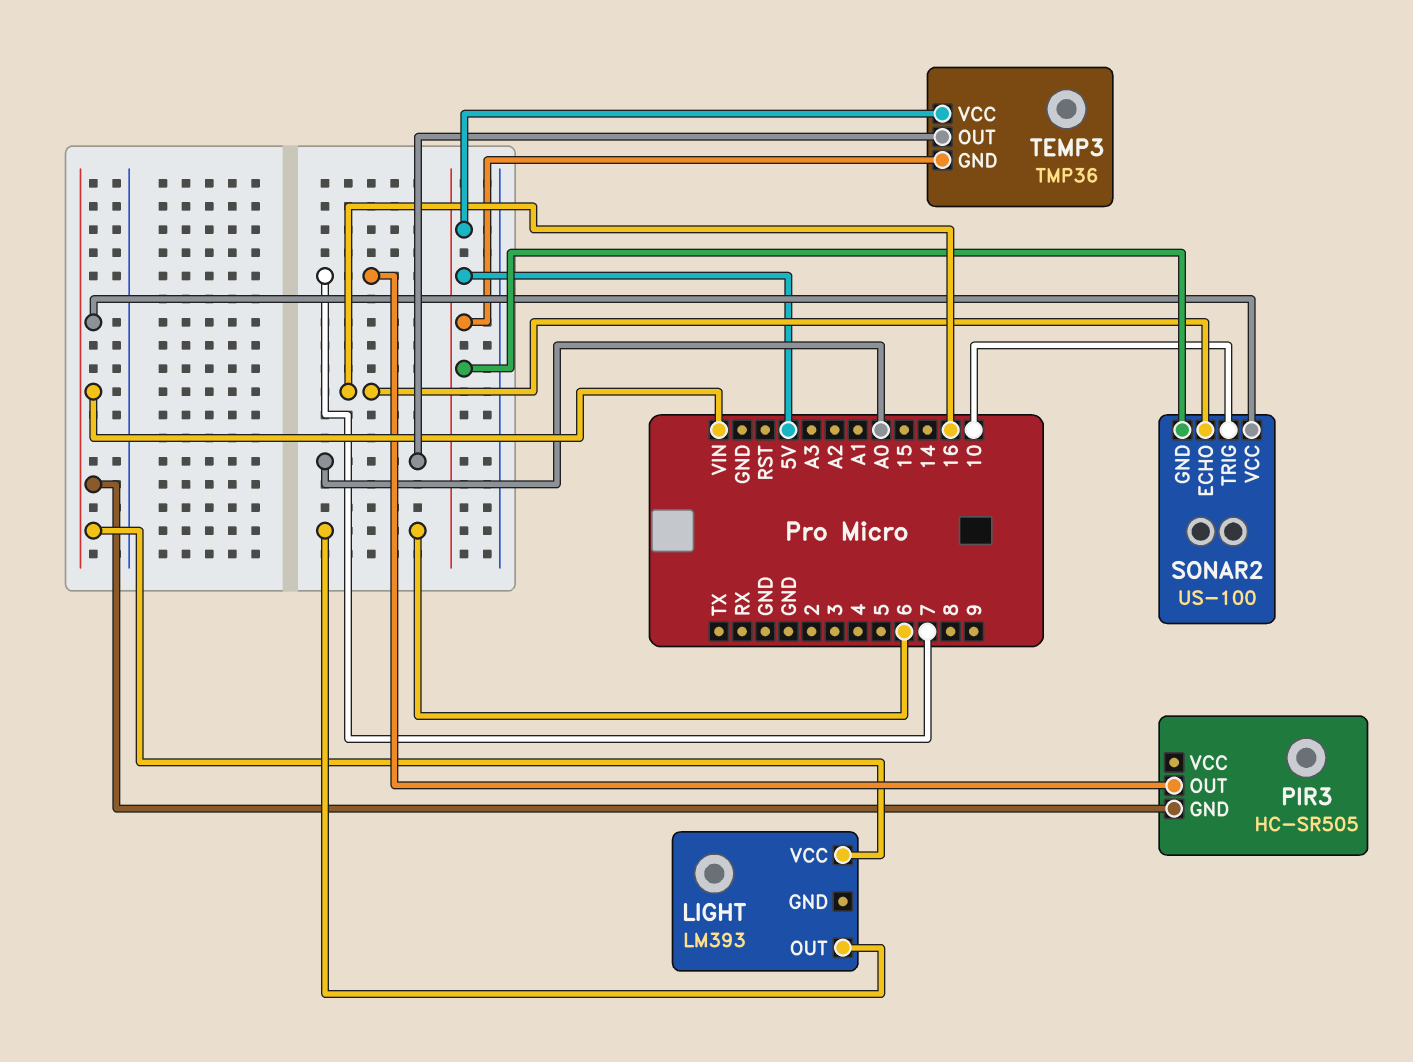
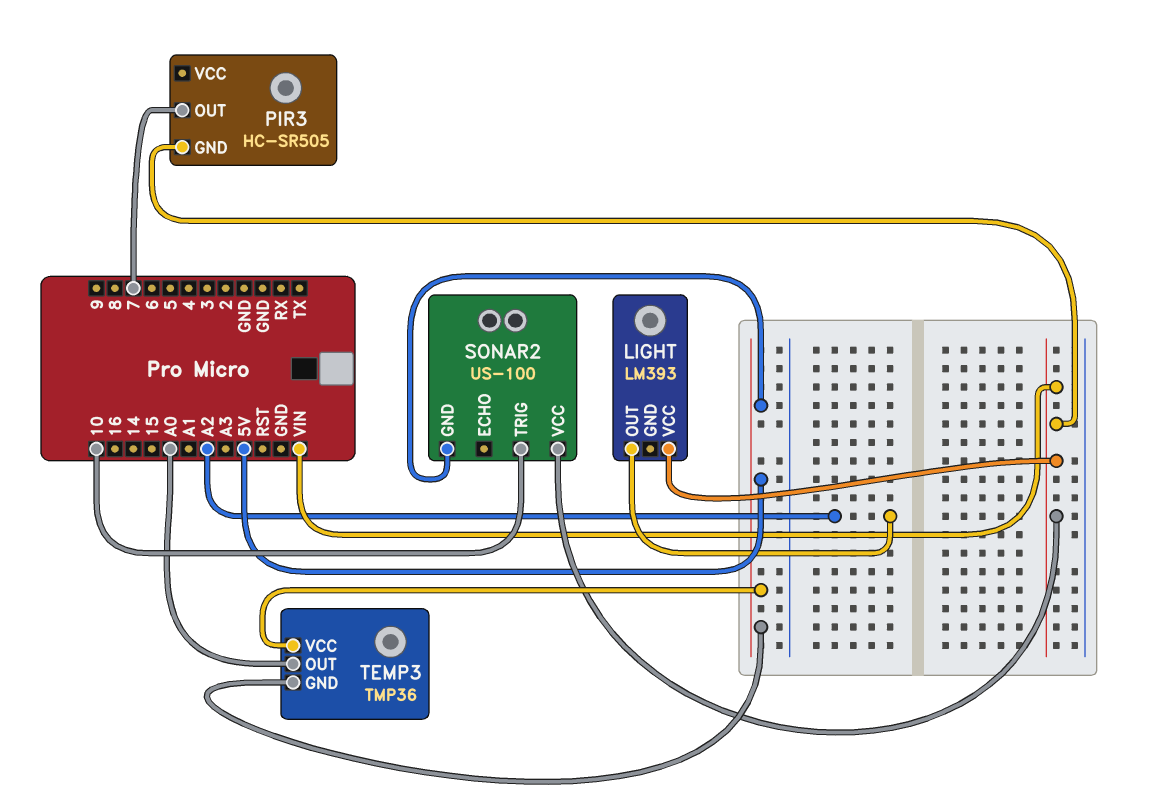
LIGHT pin OUT: 6 -> A2
SONAR2 pin ECHO: 16 -> none

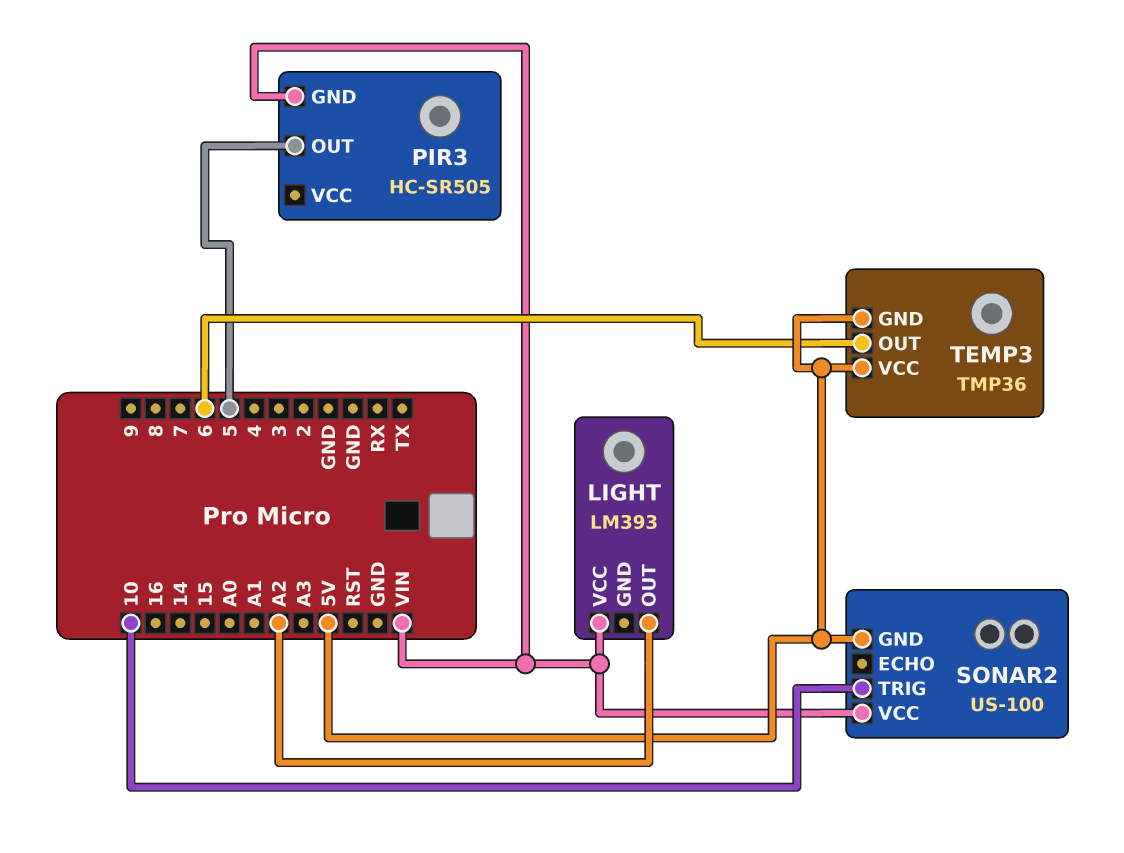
PIR3 pin OUT: 7 -> 5
TEMP3 pin OUT: A0 -> 6

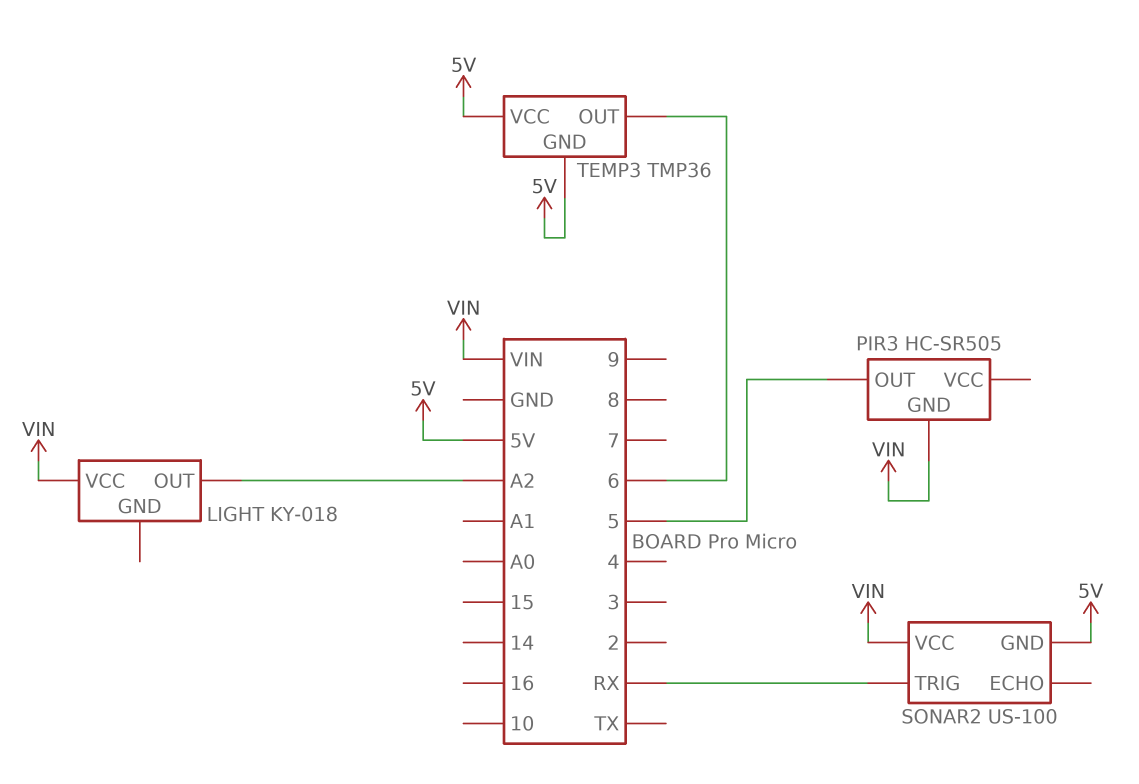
LIGHT: LM393 -> KY-018
SONAR2 pin TRIG: 10 -> RX

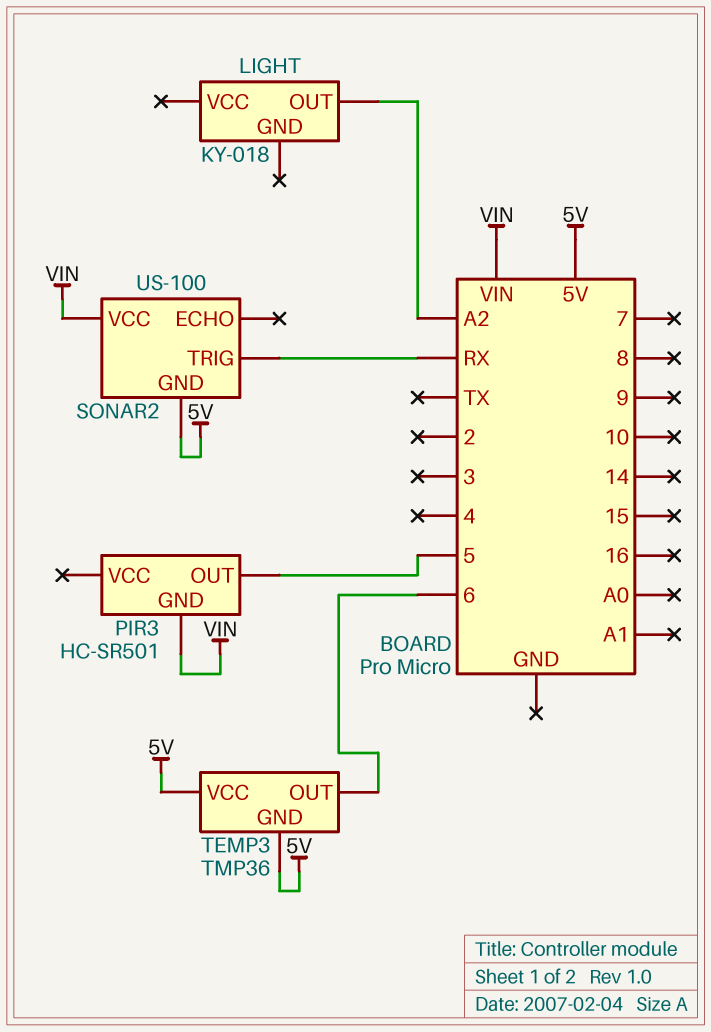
LIGHT pin VCC: VIN -> none
PIR3: HC-SR505 -> HC-SR501

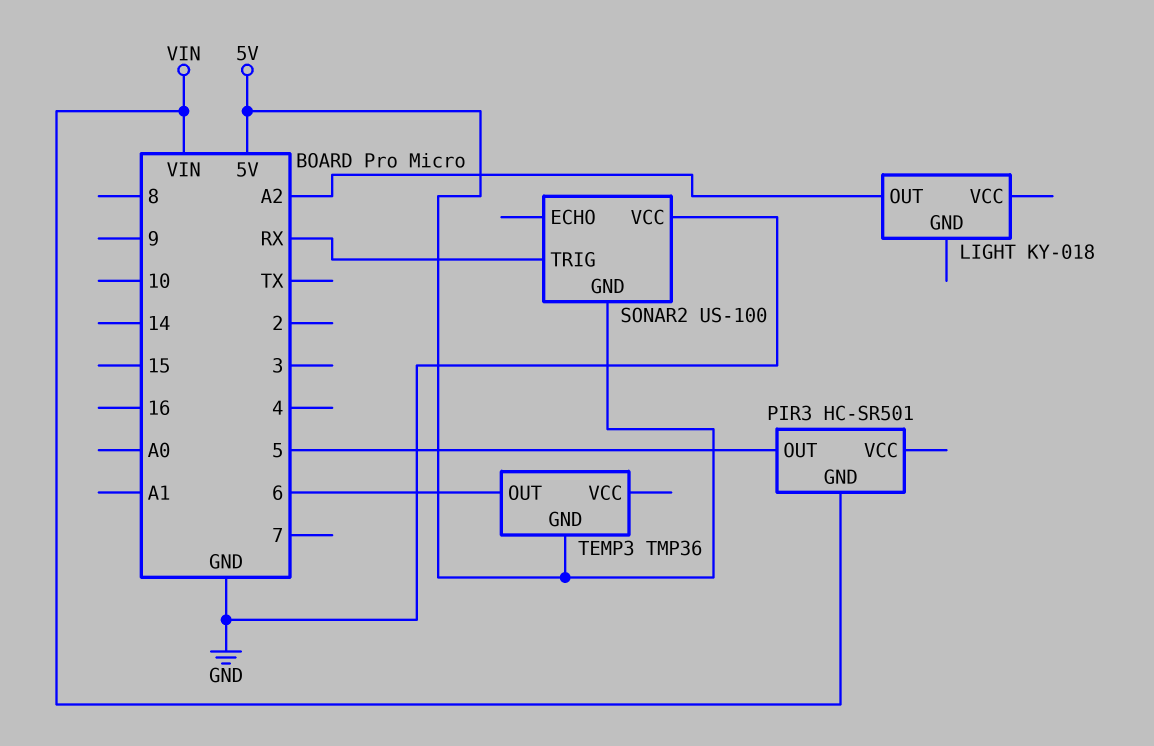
SONAR2 pin VCC: VIN -> GND
TEMP3 pin VCC: 5V -> none

